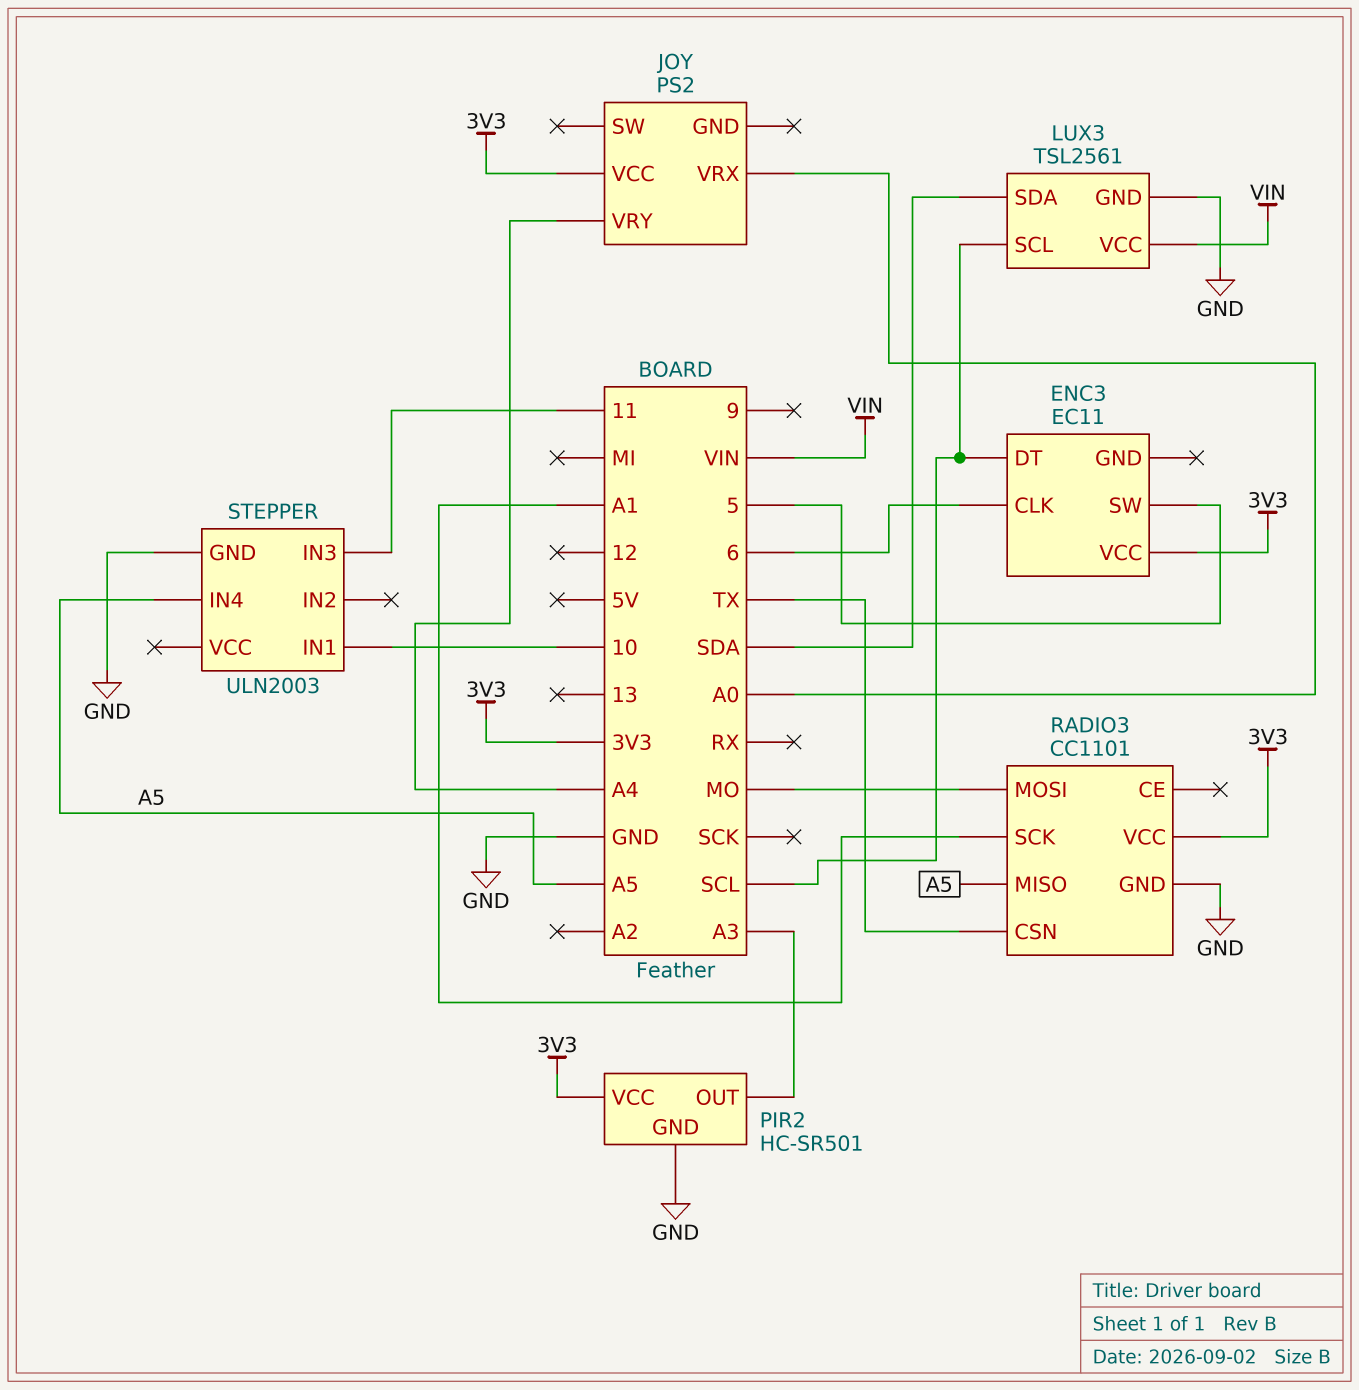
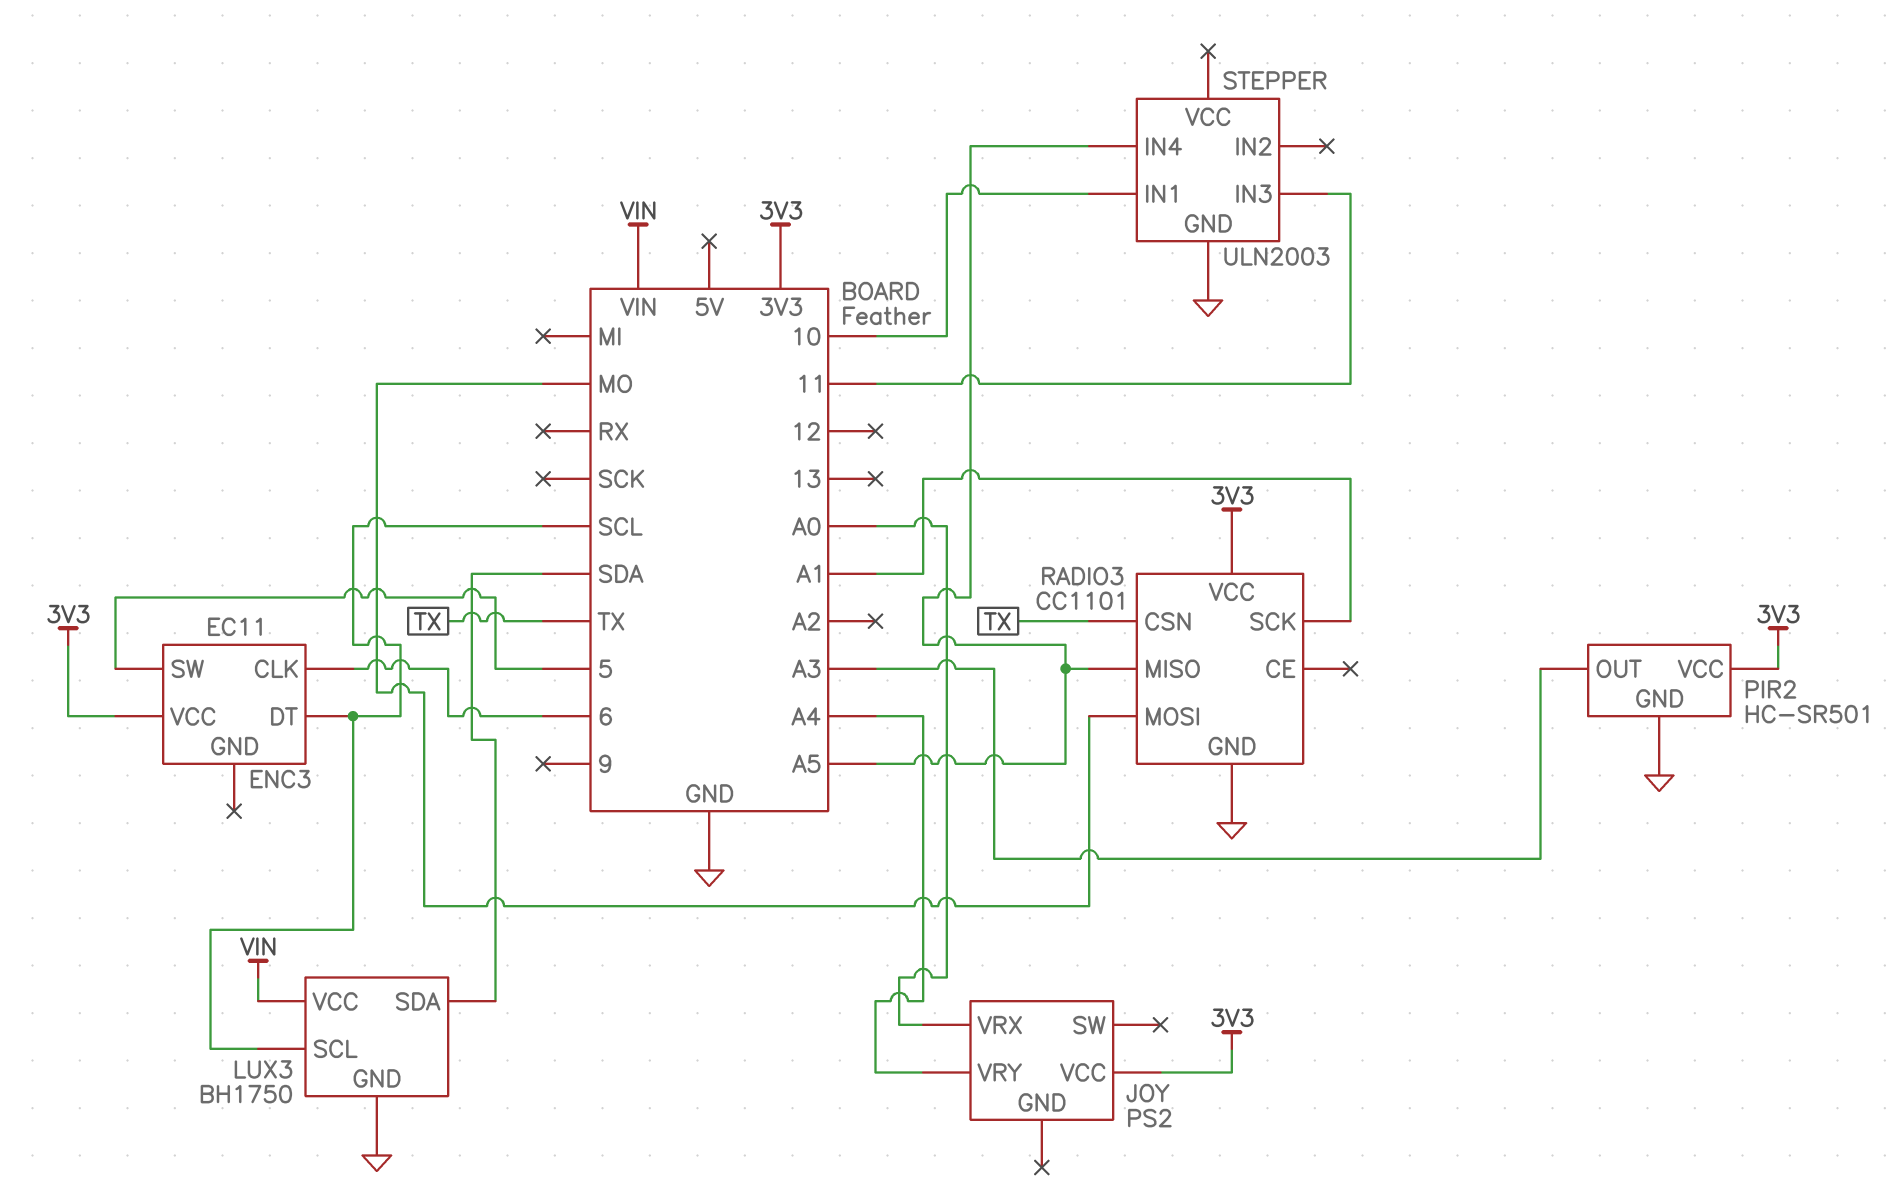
LUX3: TSL2561 -> BH1750

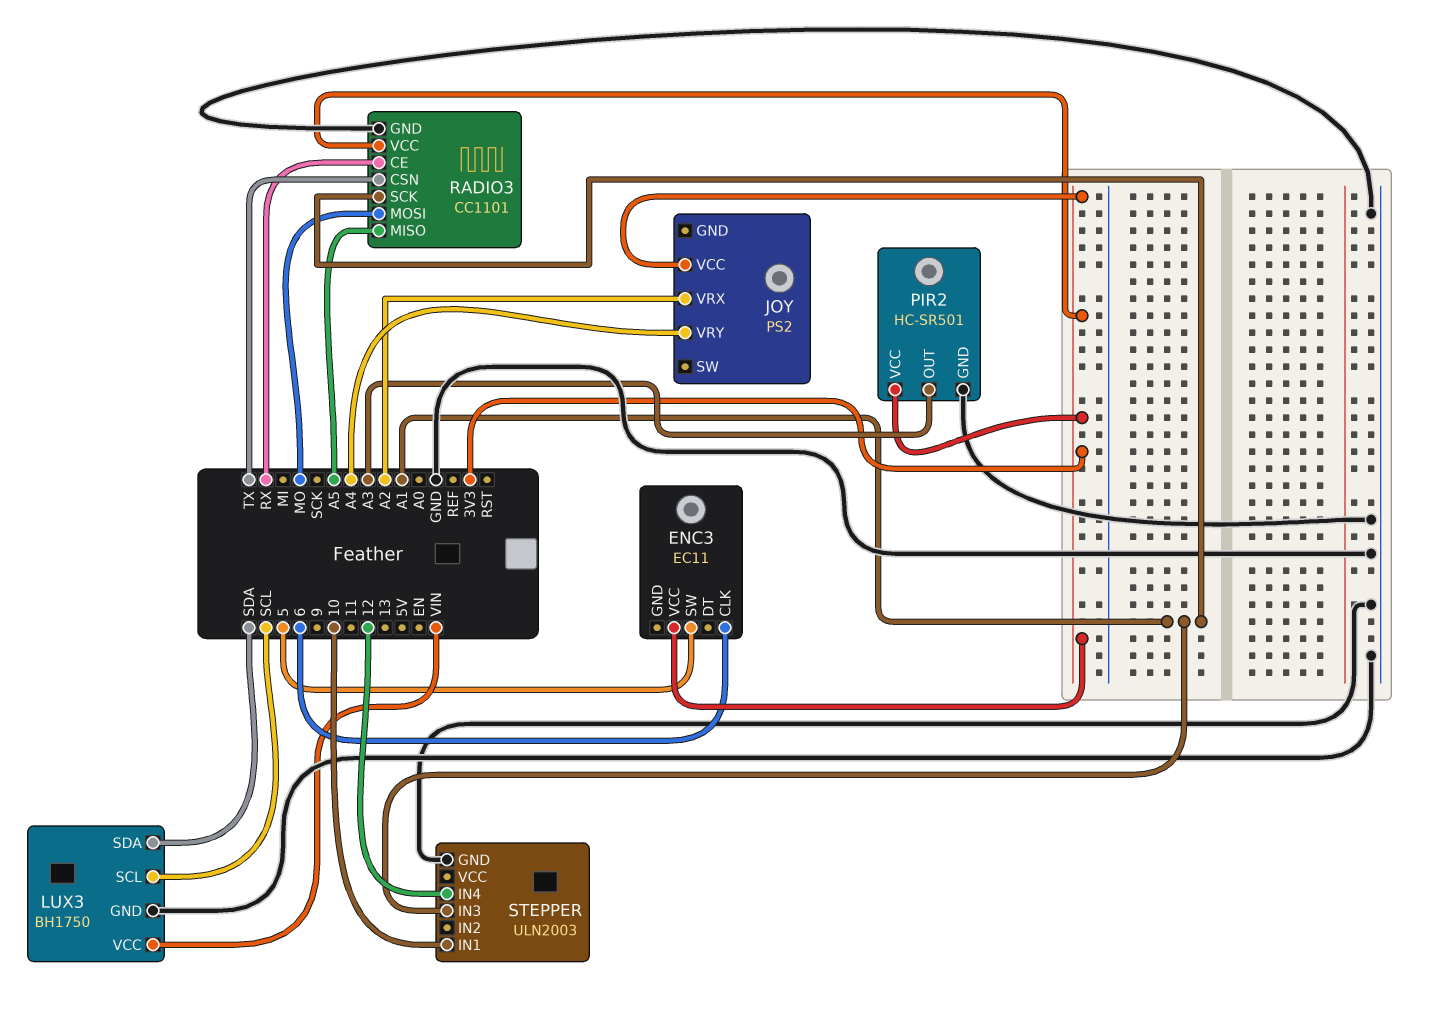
ENC3 pin DT: SCL -> none
JOY pin VRX: A0 -> A2
RADIO3 pin CE: none -> RX
STEPPER pin IN3: 11 -> A1
STEPPER pin IN4: A5 -> 12

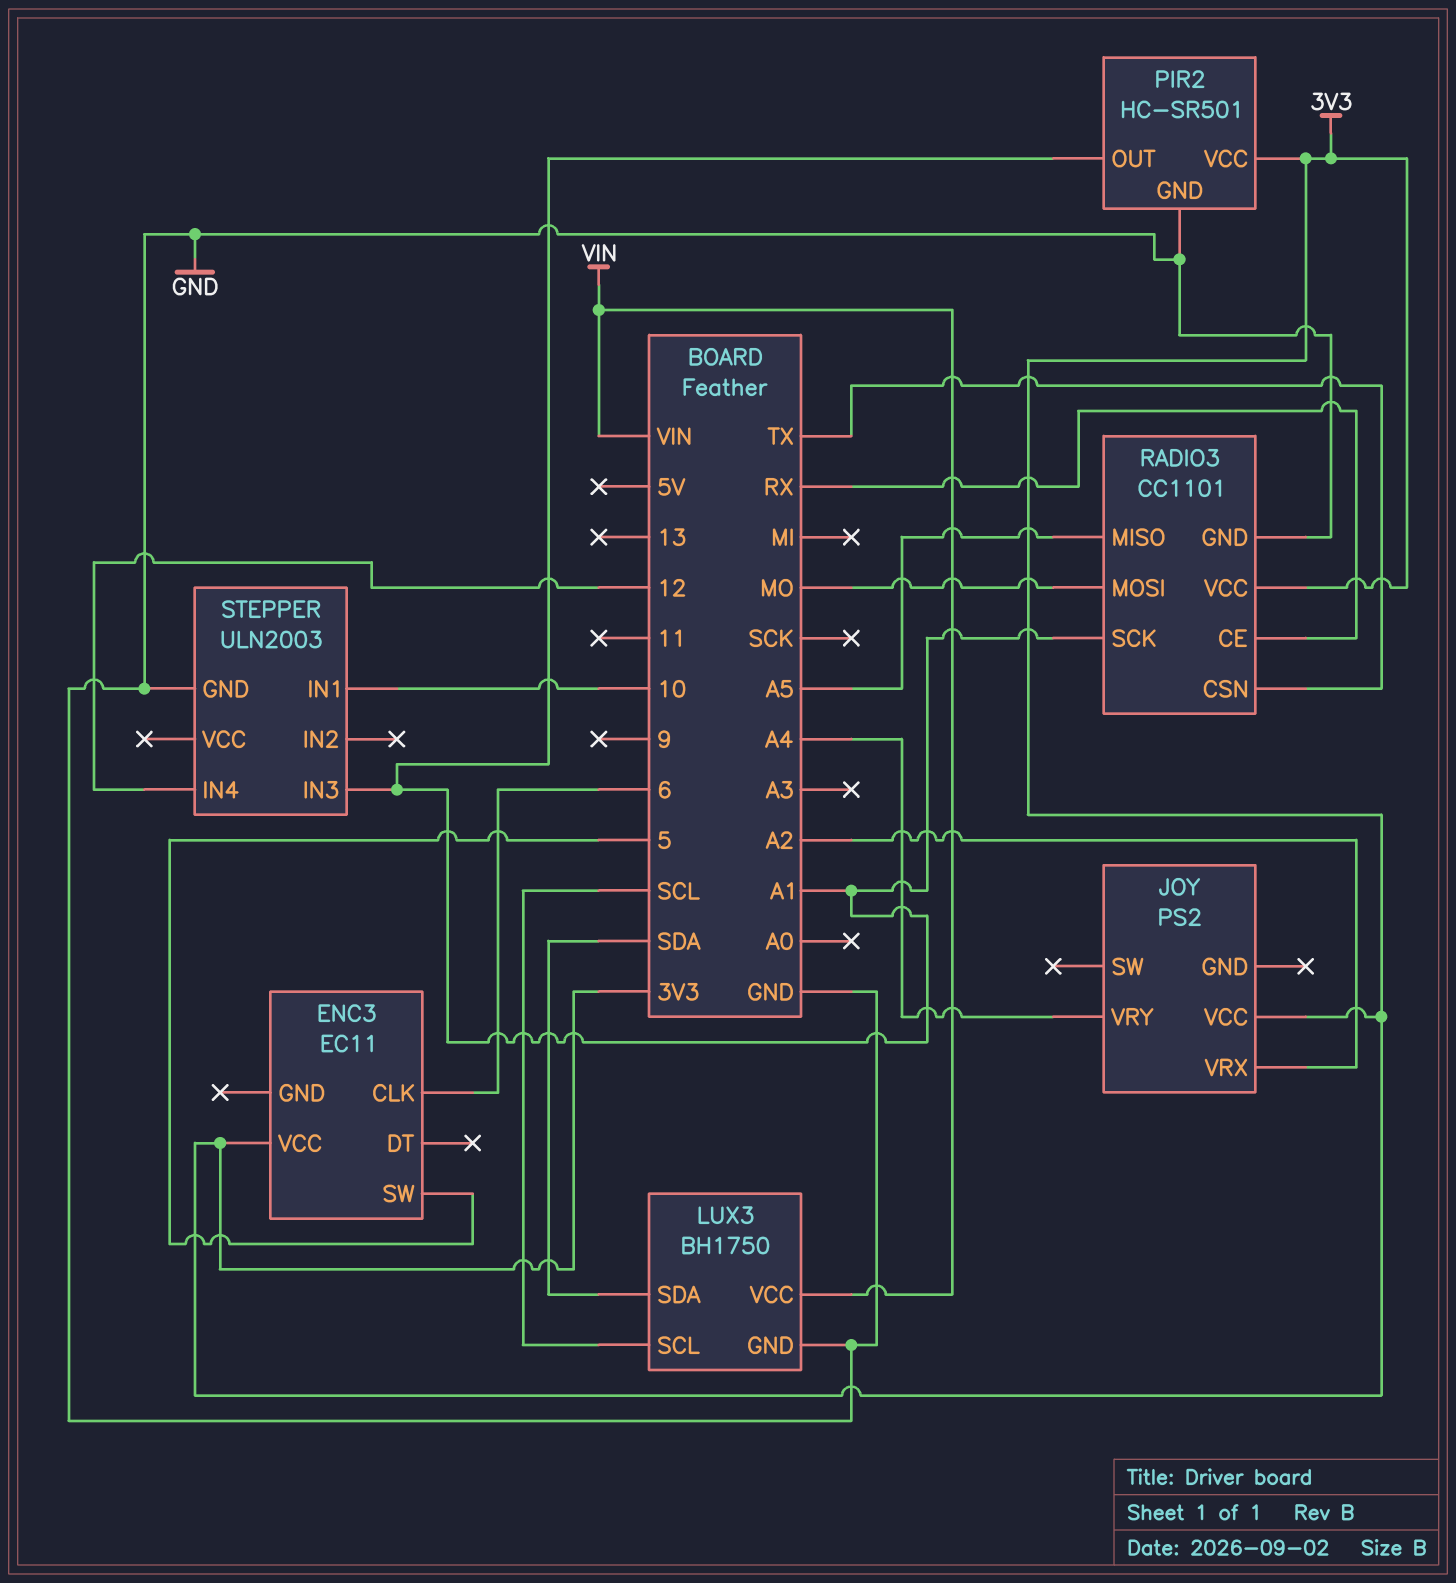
PIR2 pin OUT: A3 -> A1

